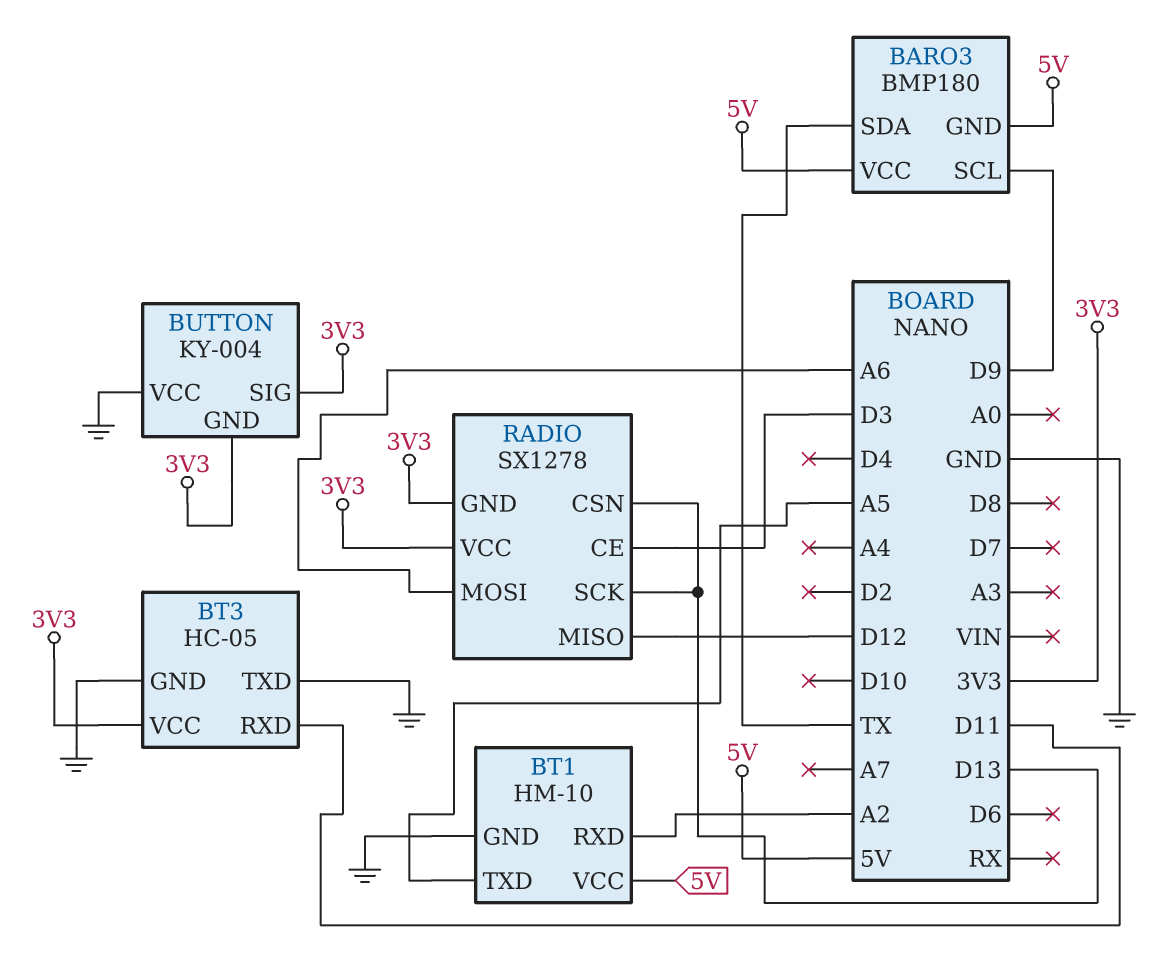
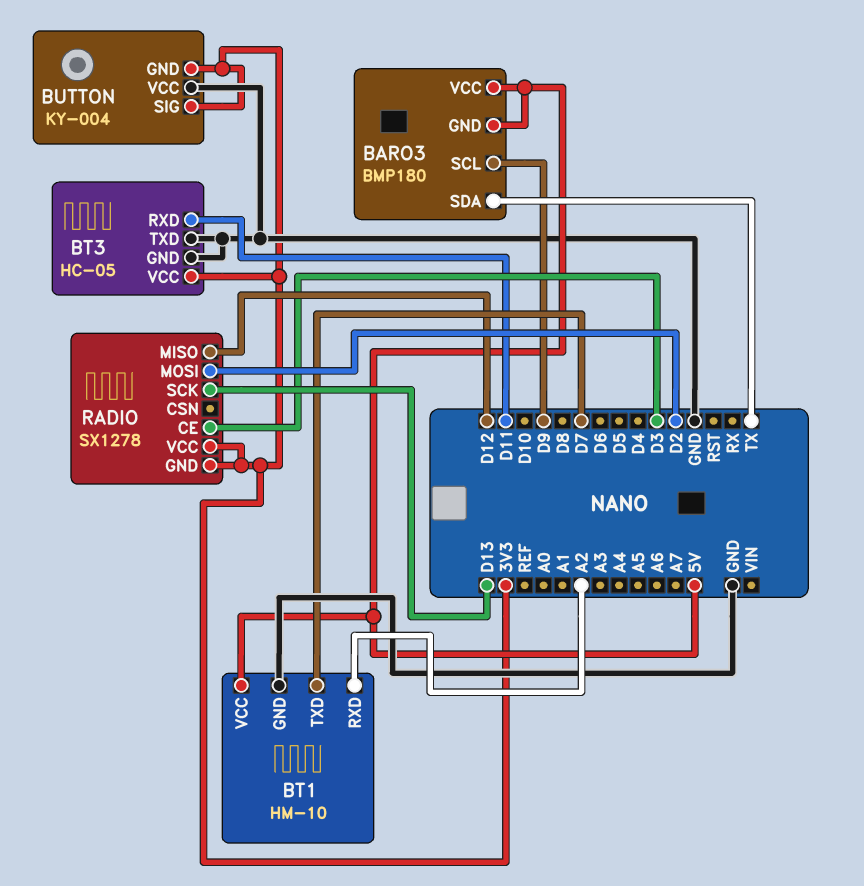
BT1 pin TXD: A5 -> D7
RADIO pin CSN: D13 -> none
RADIO pin MOSI: A6 -> D2

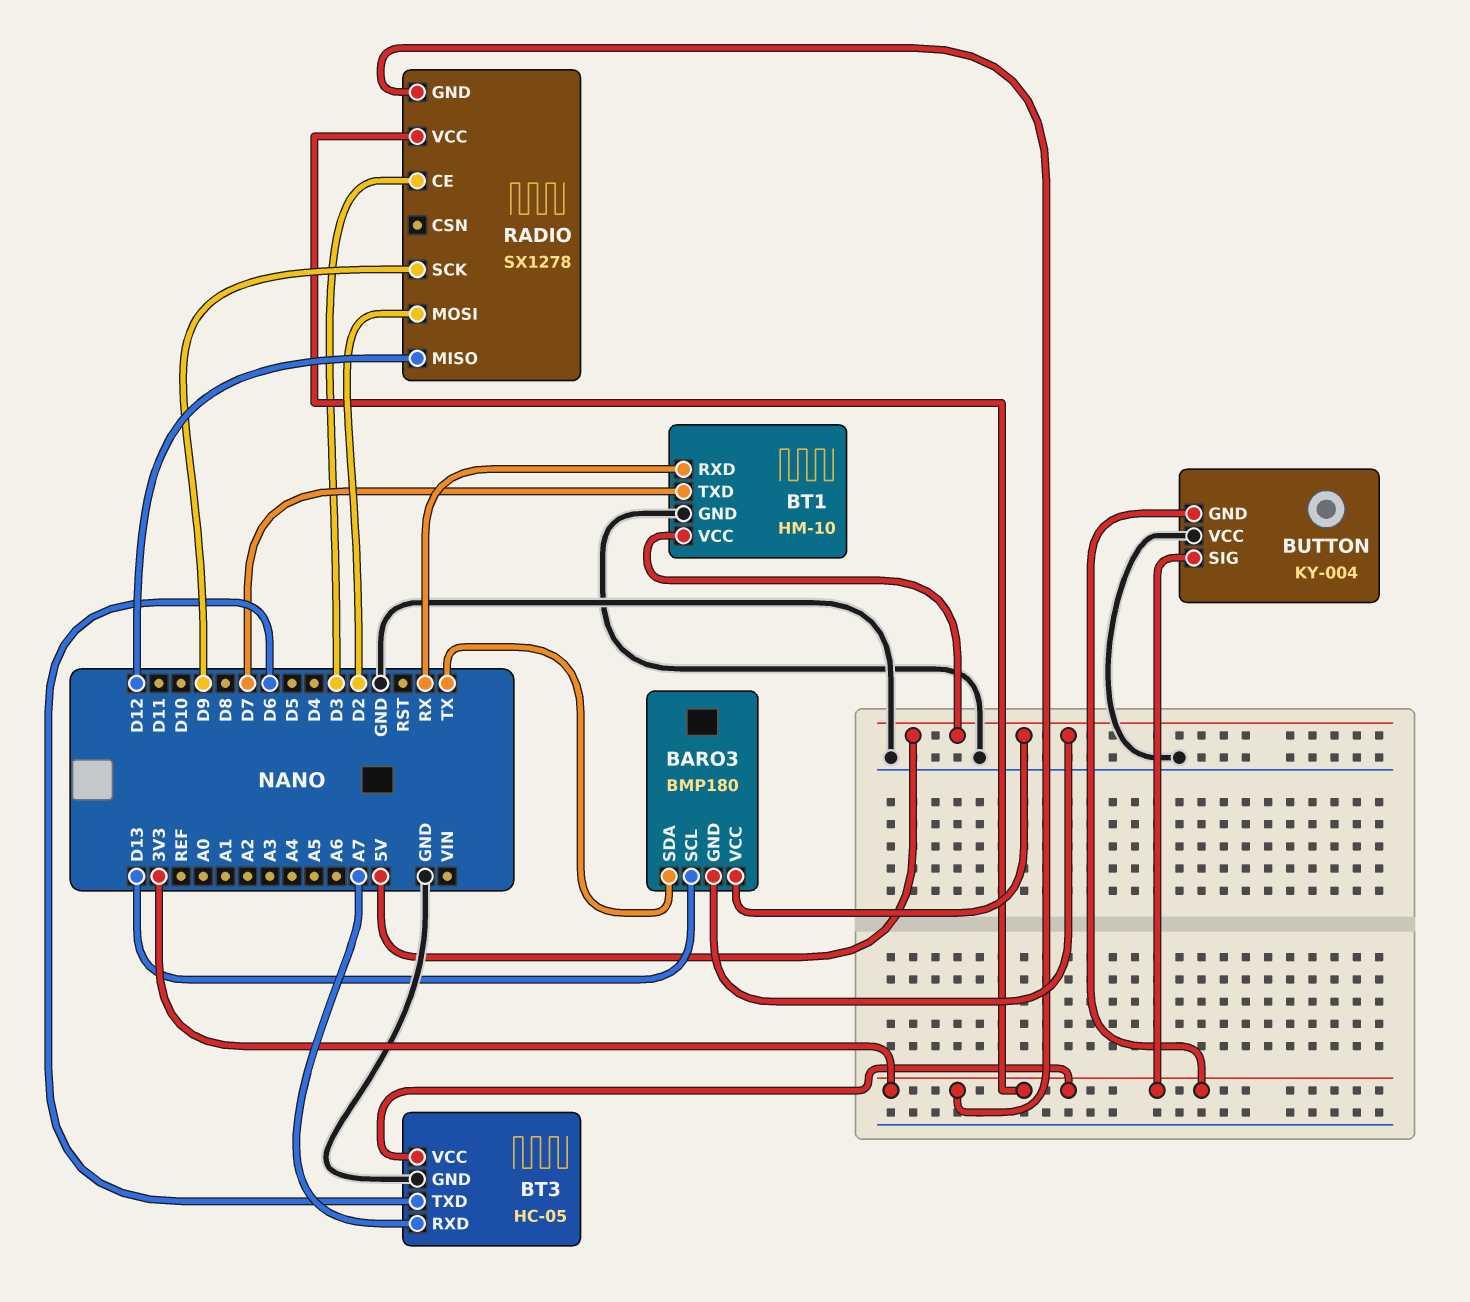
BARO3 pin SCL: D9 -> D13
BT1 pin RXD: A2 -> RX
BT3 pin RXD: D11 -> A7
BT3 pin TXD: GND -> D6
RADIO pin SCK: D13 -> D9

